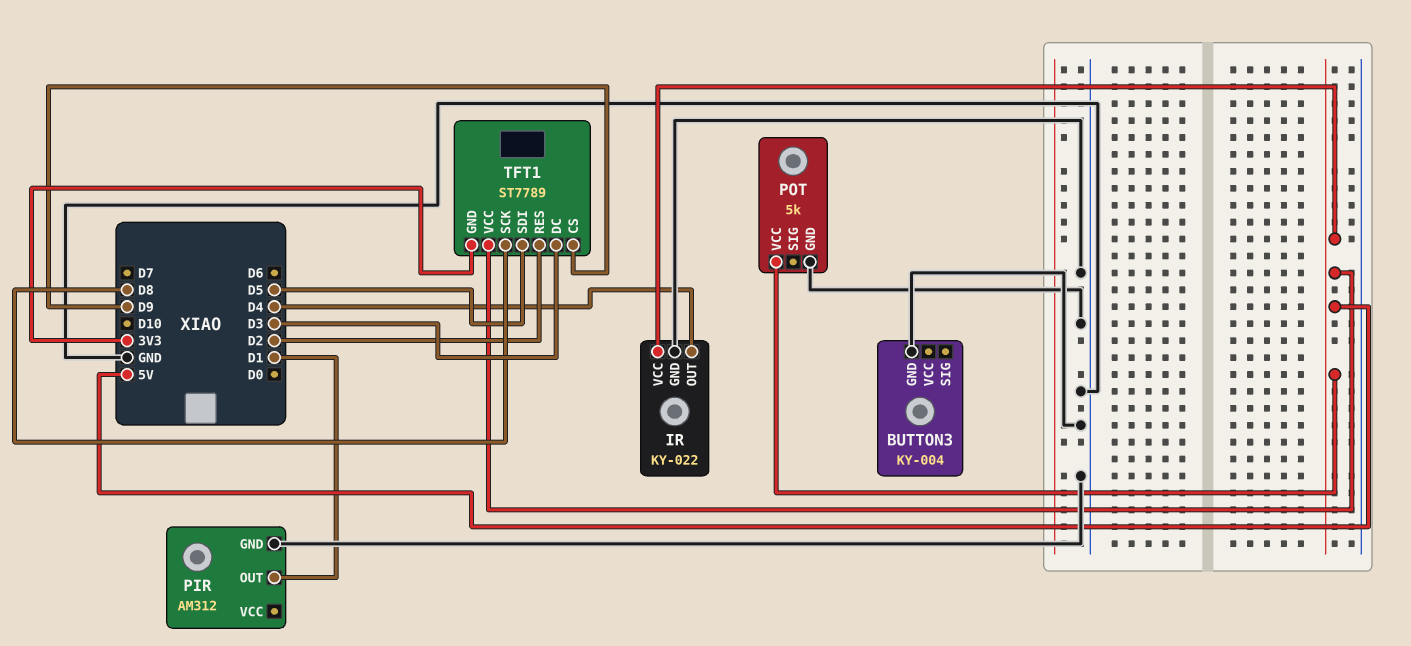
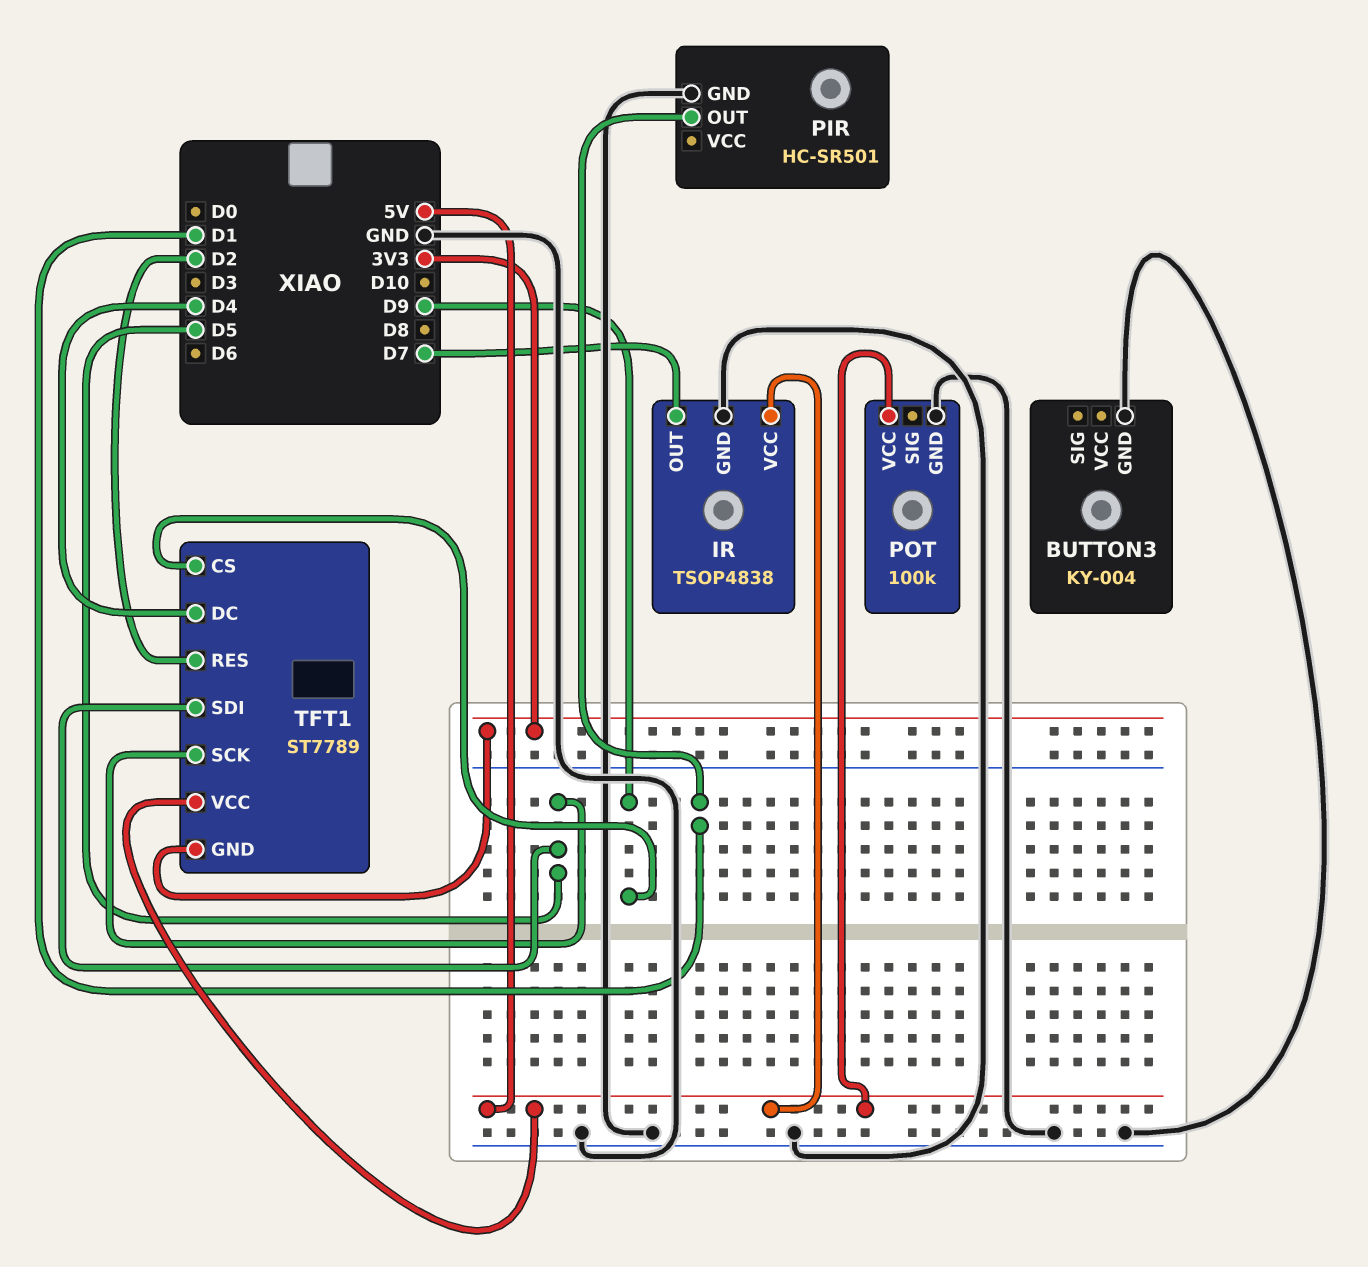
IR: KY-022 -> TSOP4838
IR pin OUT: D4 -> D7
PIR: AM312 -> HC-SR501
POT: 5k -> 100k
TFT1 pin DC: D3 -> D4
TFT1 pin SCK: D8 -> D5

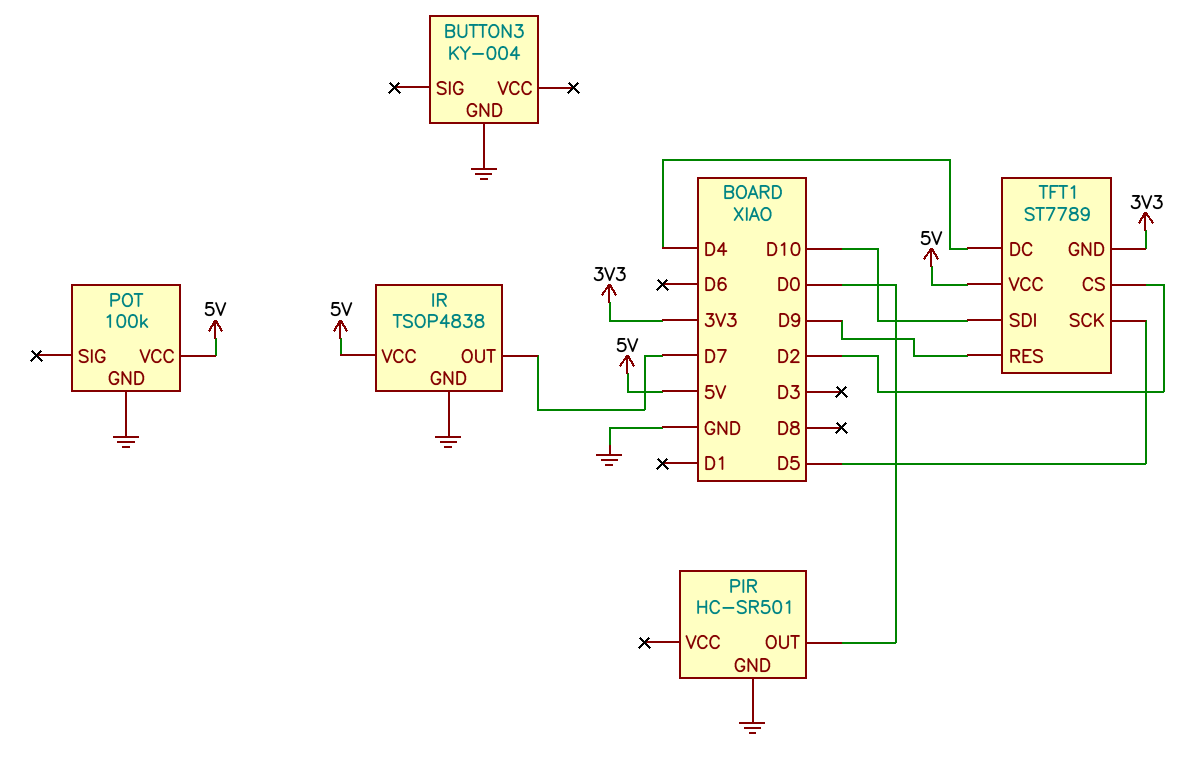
PIR pin OUT: D1 -> D0
TFT1 pin CS: D9 -> D2
TFT1 pin RES: D2 -> D9
TFT1 pin SDI: D5 -> D10

